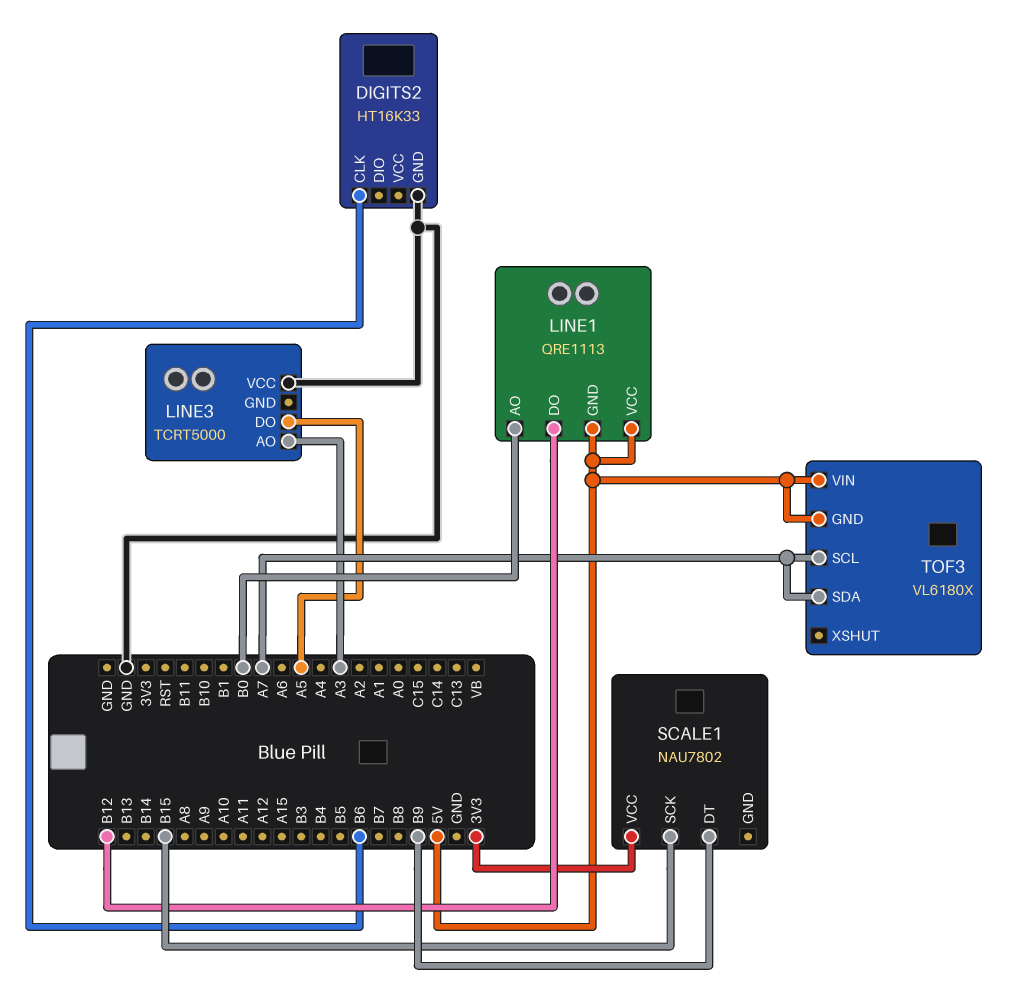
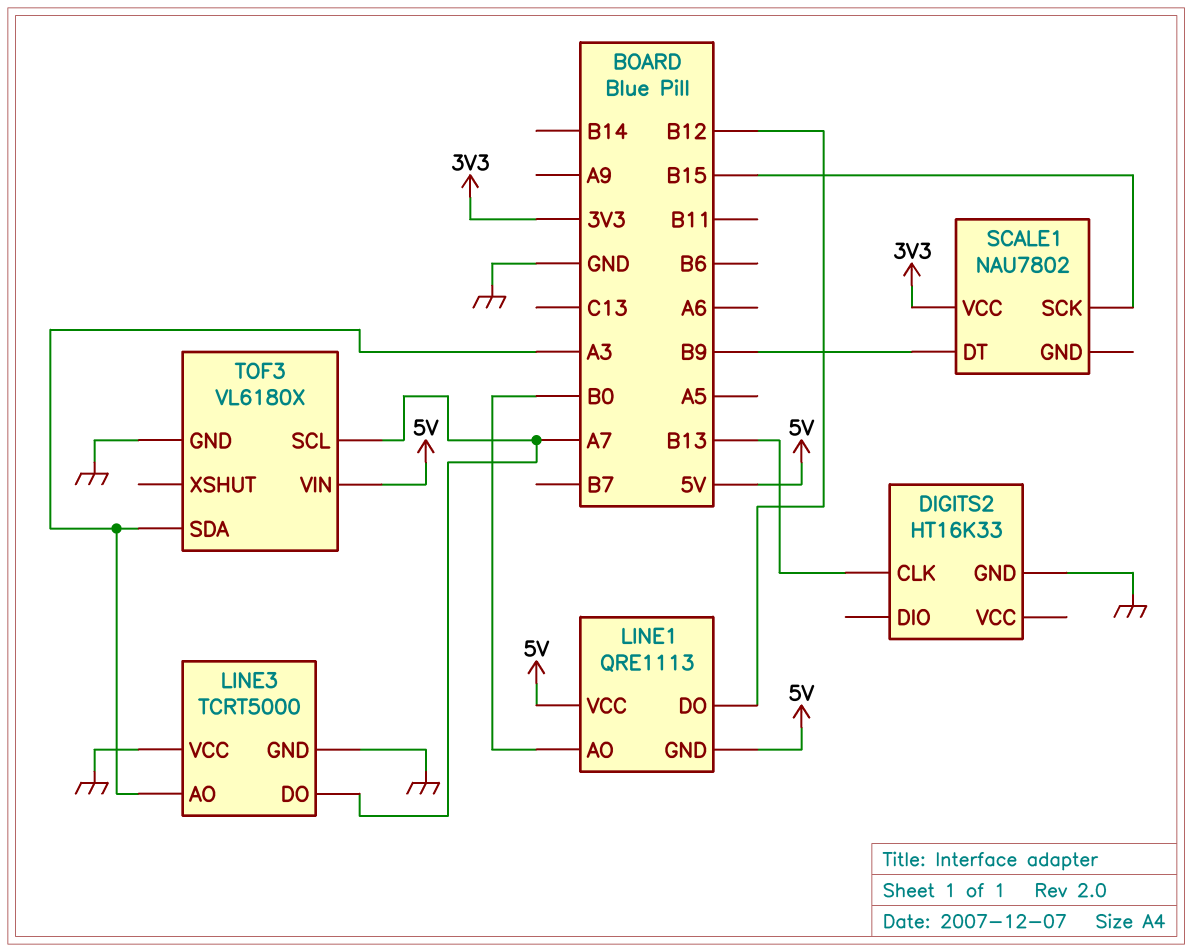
DIGITS2 pin CLK: B6 -> B13
LINE3 pin DO: A5 -> A7
LINE3 pin GND: none -> GND
TOF3 pin GND: 5V -> GND
TOF3 pin SDA: A7 -> A3

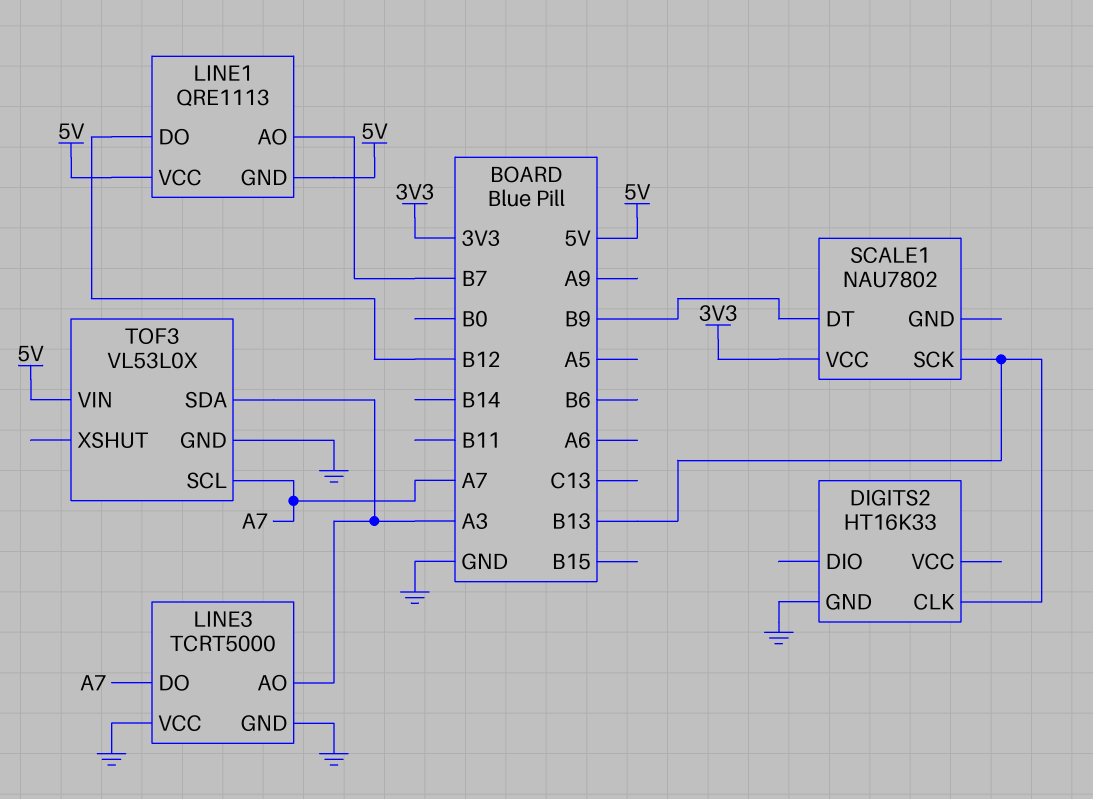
LINE1 pin AO: B0 -> B7
SCALE1 pin SCK: B15 -> B13
TOF3: VL6180X -> VL53L0X

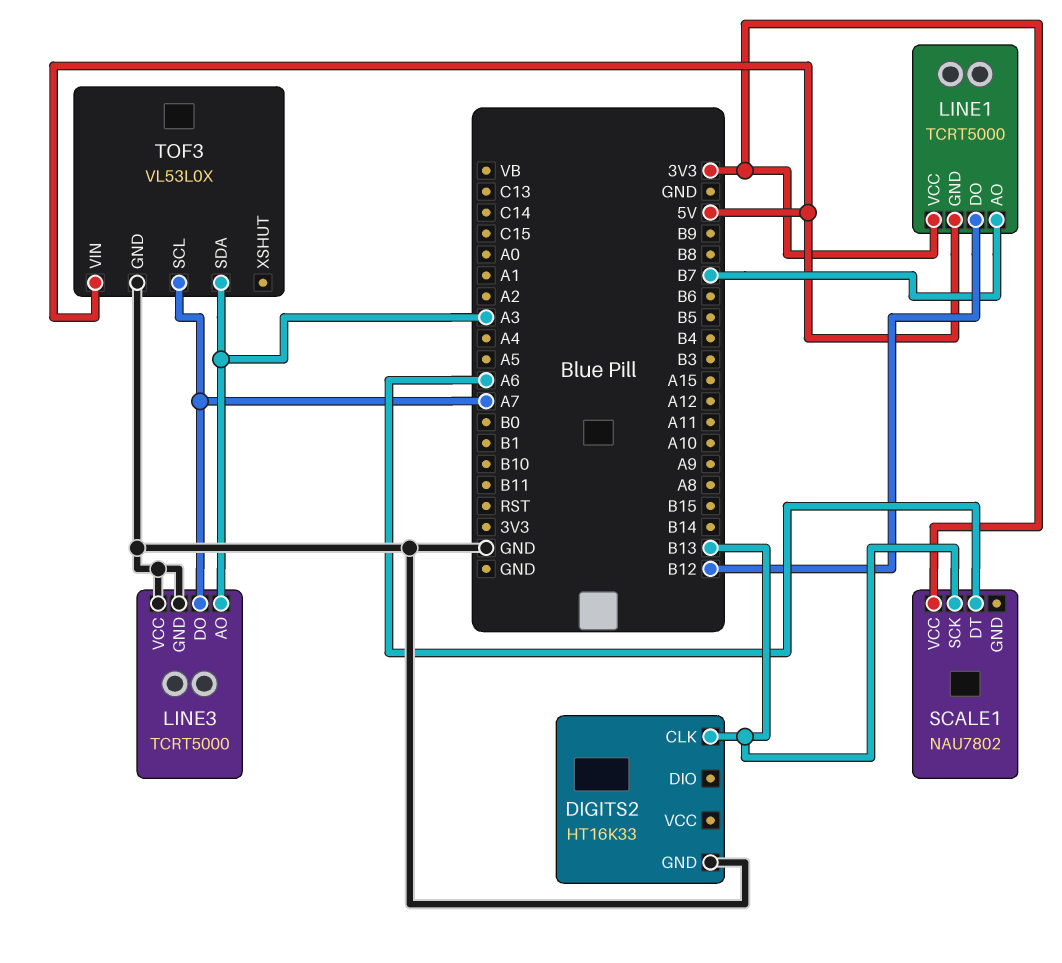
LINE1: QRE1113 -> TCRT5000
LINE1 pin VCC: 5V -> 3V3
SCALE1 pin DT: B9 -> A6

